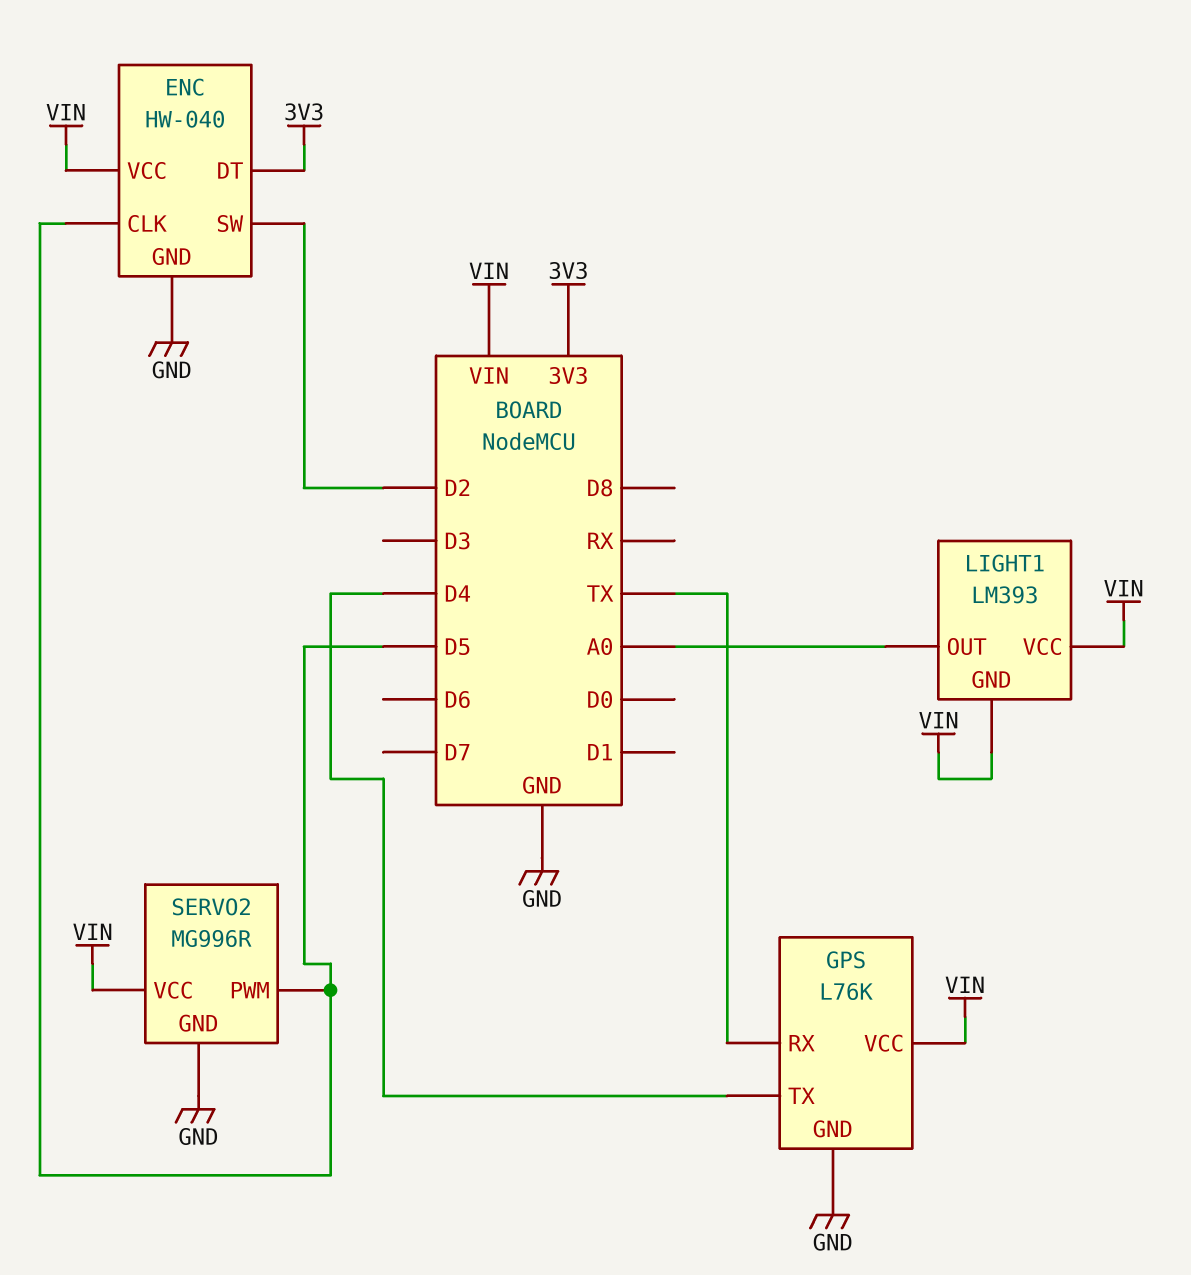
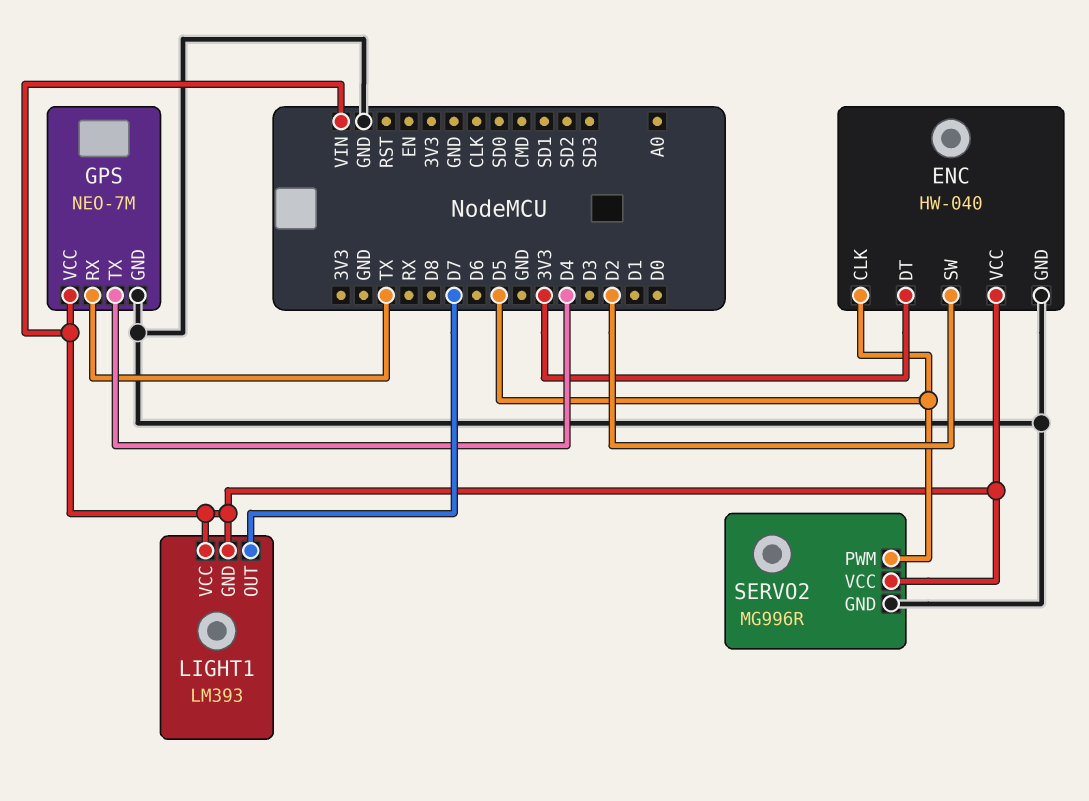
GPS: L76K -> NEO-7M
LIGHT1 pin OUT: A0 -> D7

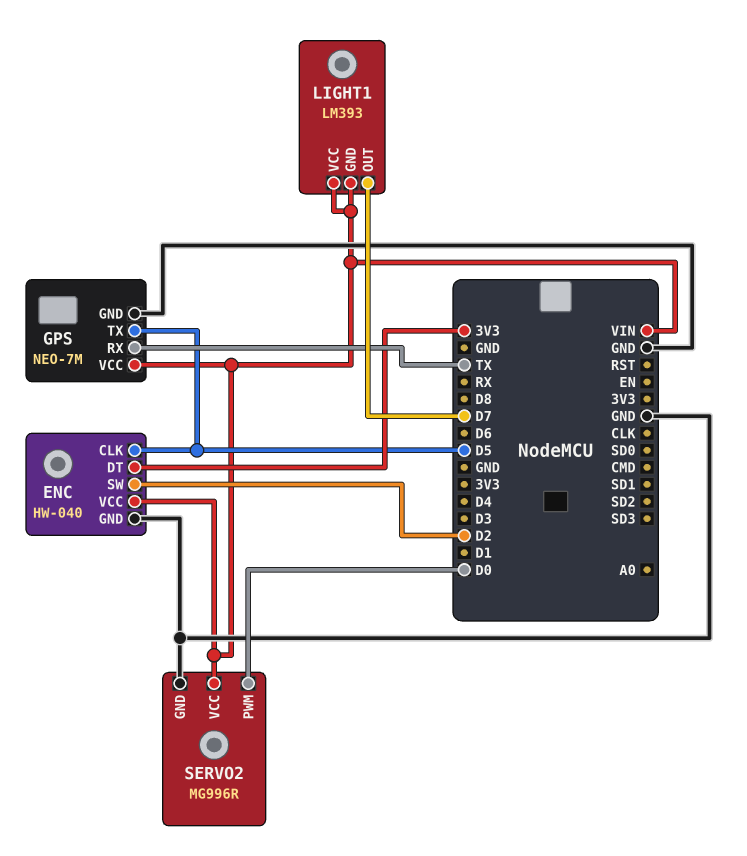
GPS pin TX: D4 -> D5
SERVO2 pin PWM: D5 -> D0

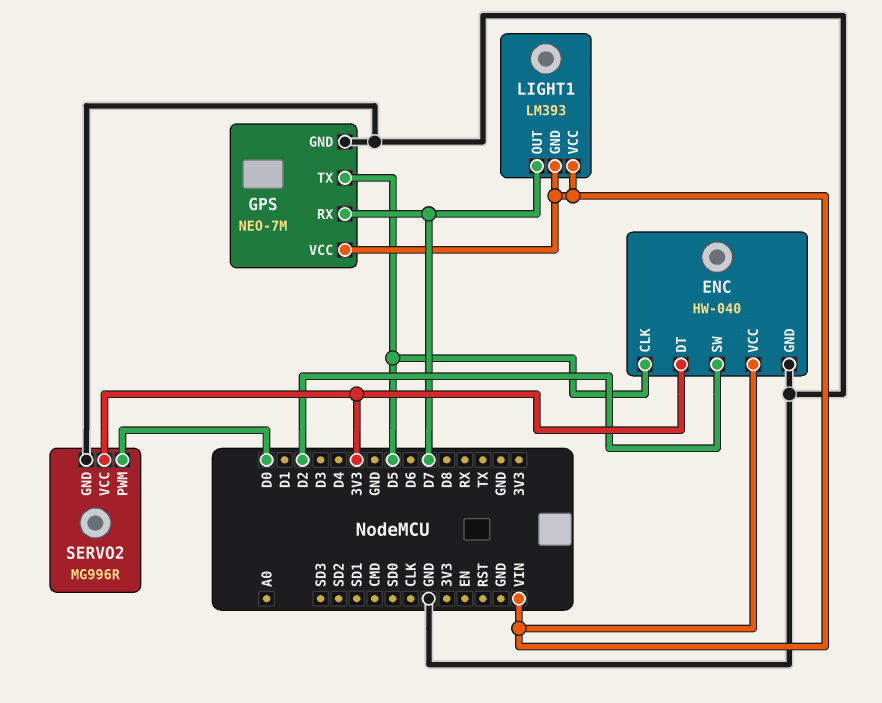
GPS pin RX: TX -> D7
SERVO2 pin VCC: VIN -> 3V3

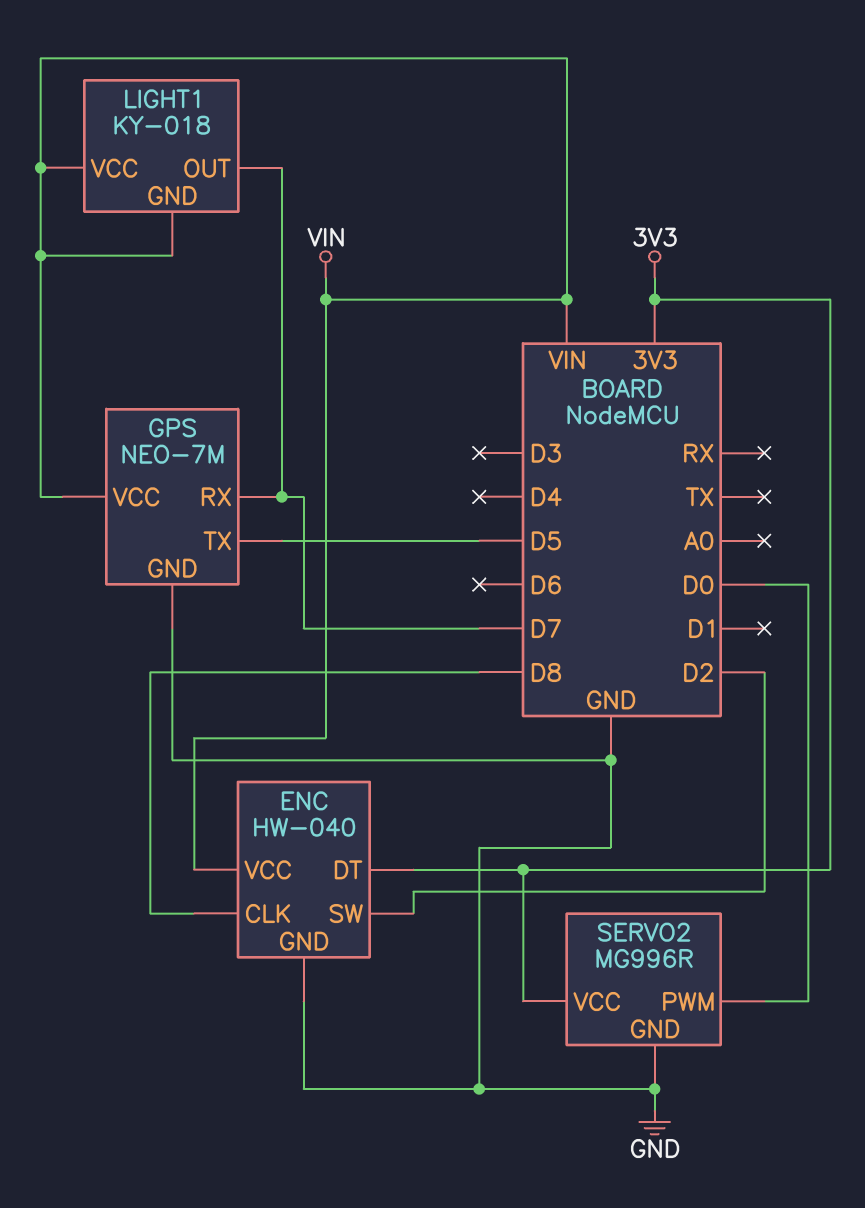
ENC pin CLK: D5 -> D8
LIGHT1: LM393 -> KY-018

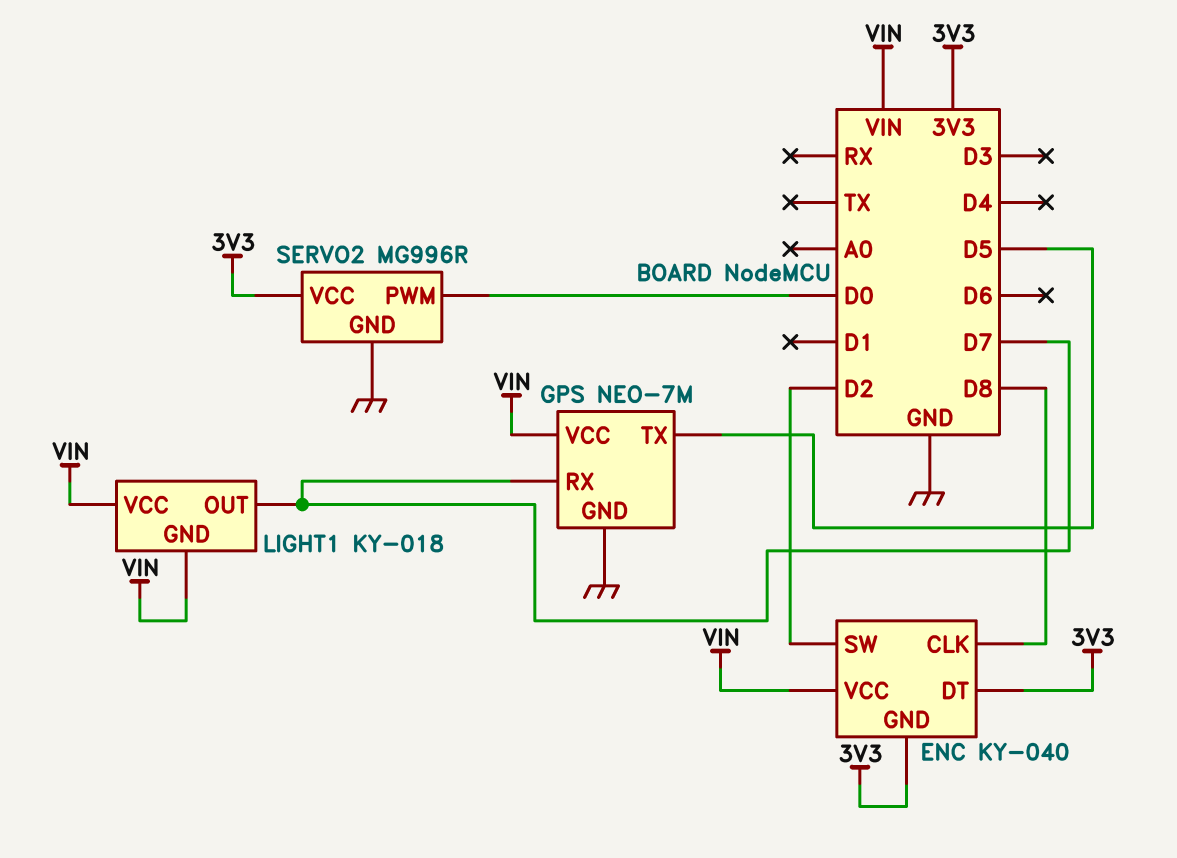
ENC: HW-040 -> KY-040
ENC pin GND: GND -> 3V3

